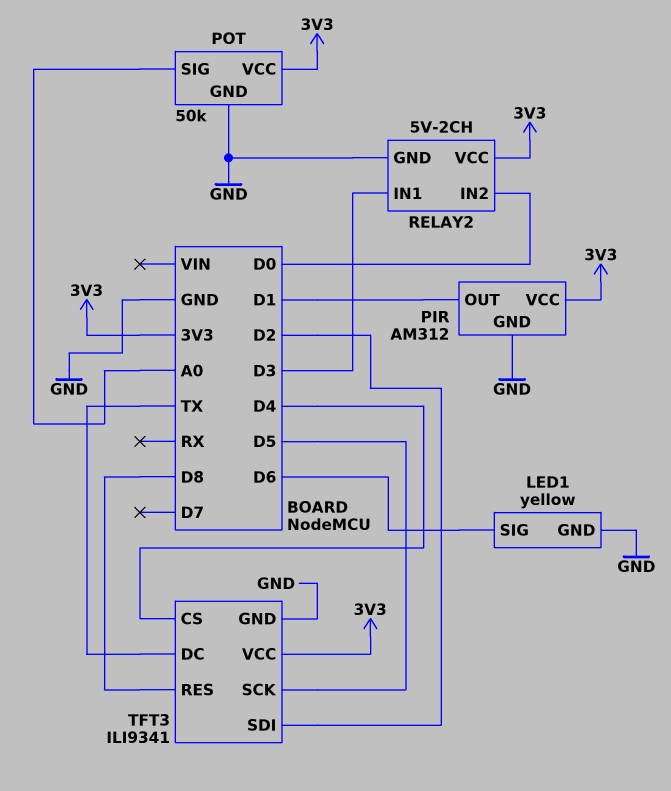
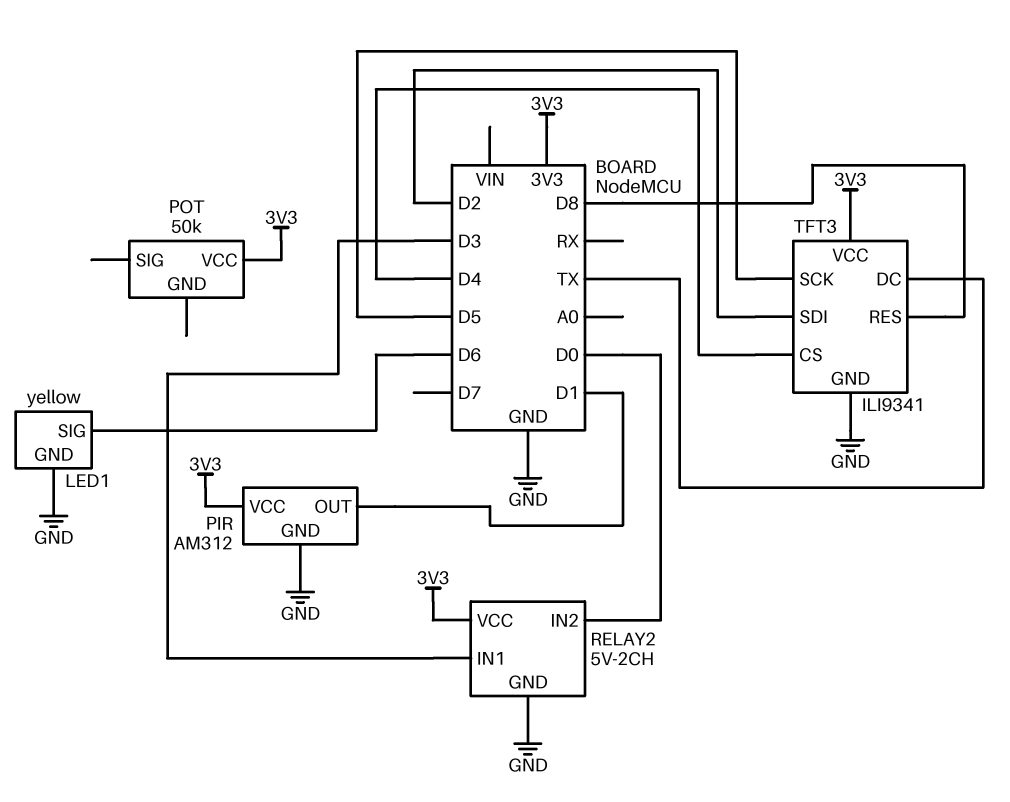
POT pin GND: GND -> none
POT pin SIG: A0 -> none

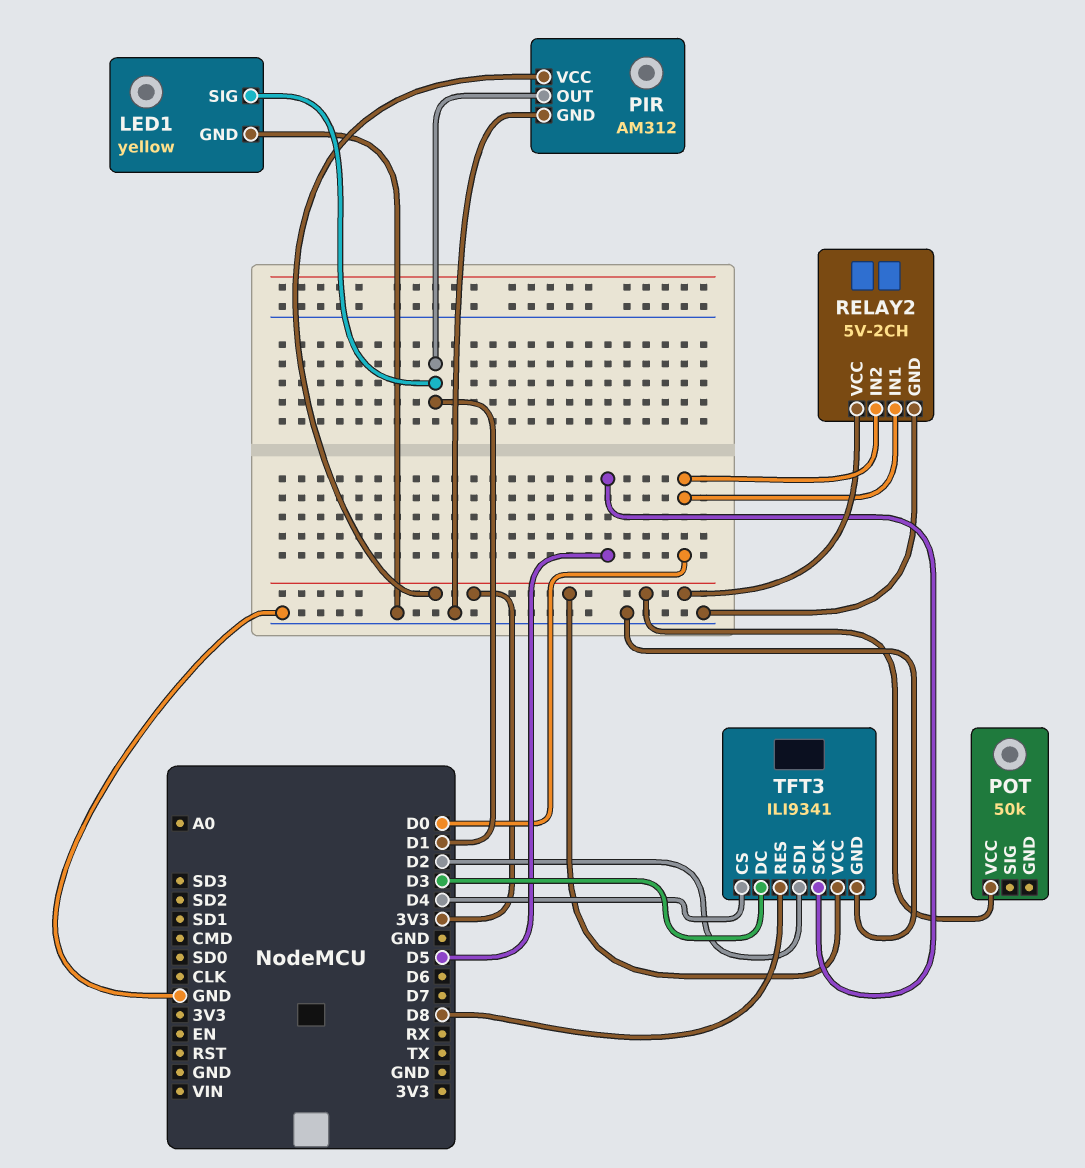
LED1 pin SIG: D6 -> D1
RELAY2 pin IN1: D3 -> D0
TFT3 pin DC: TX -> D3

